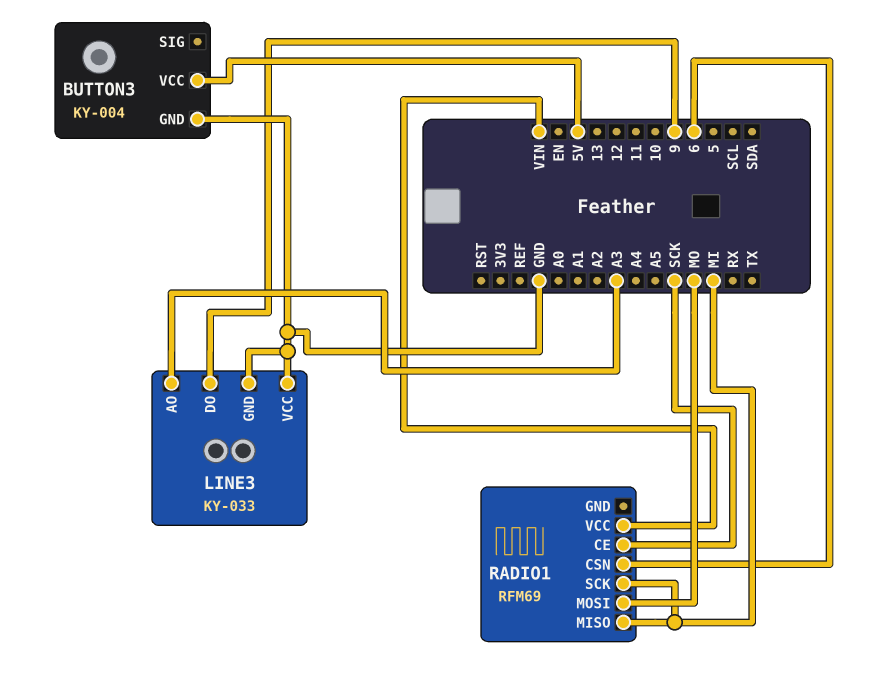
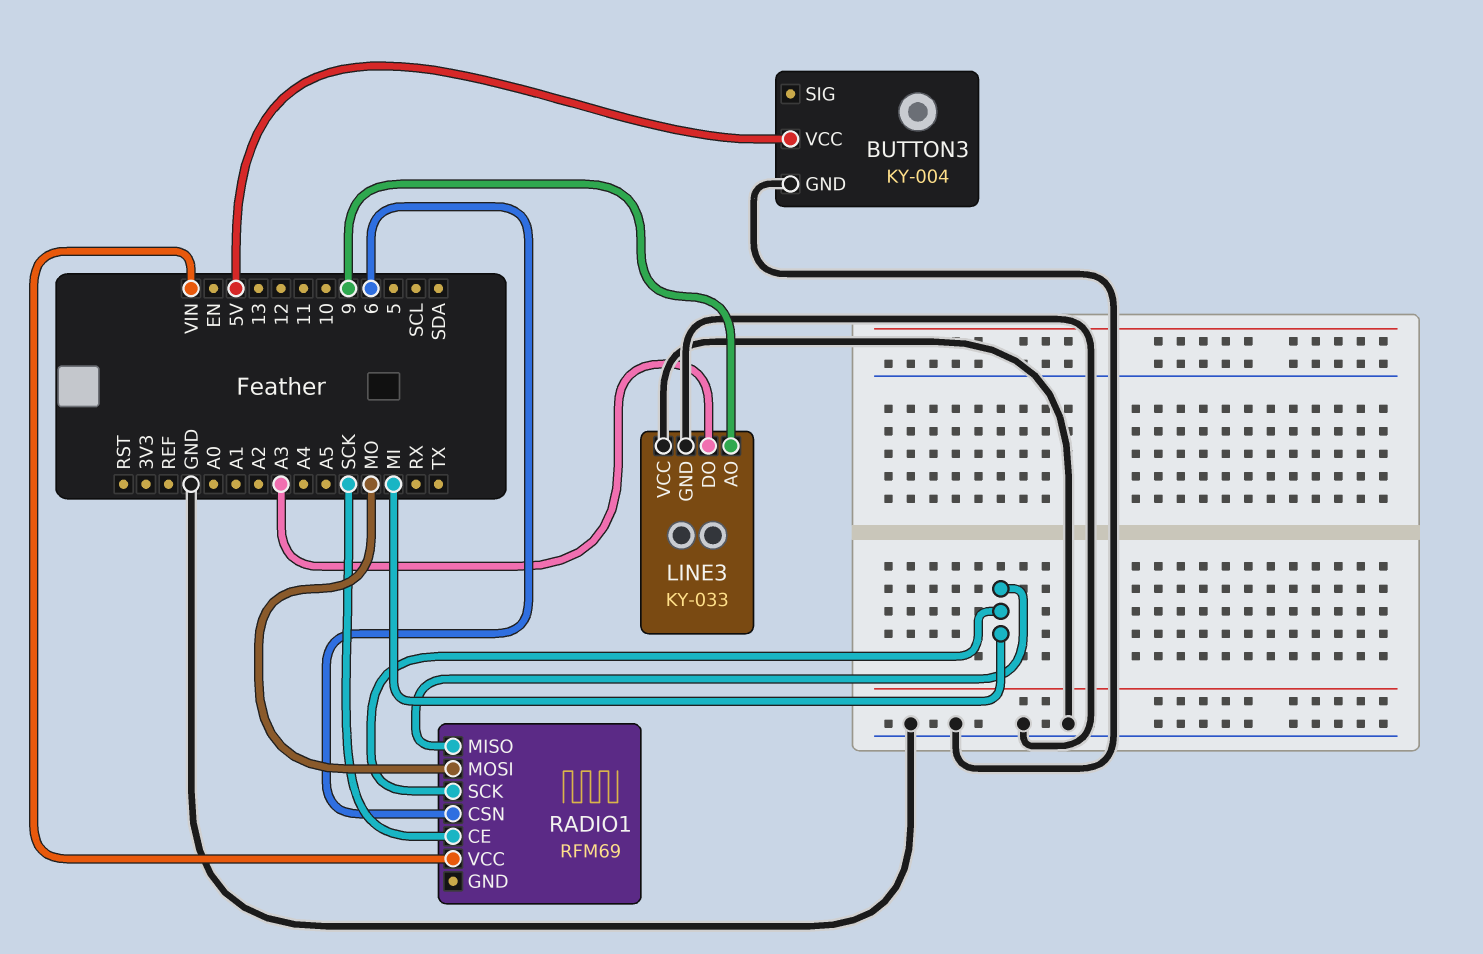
LINE3 pin AO: A3 -> 9
LINE3 pin DO: 9 -> A3

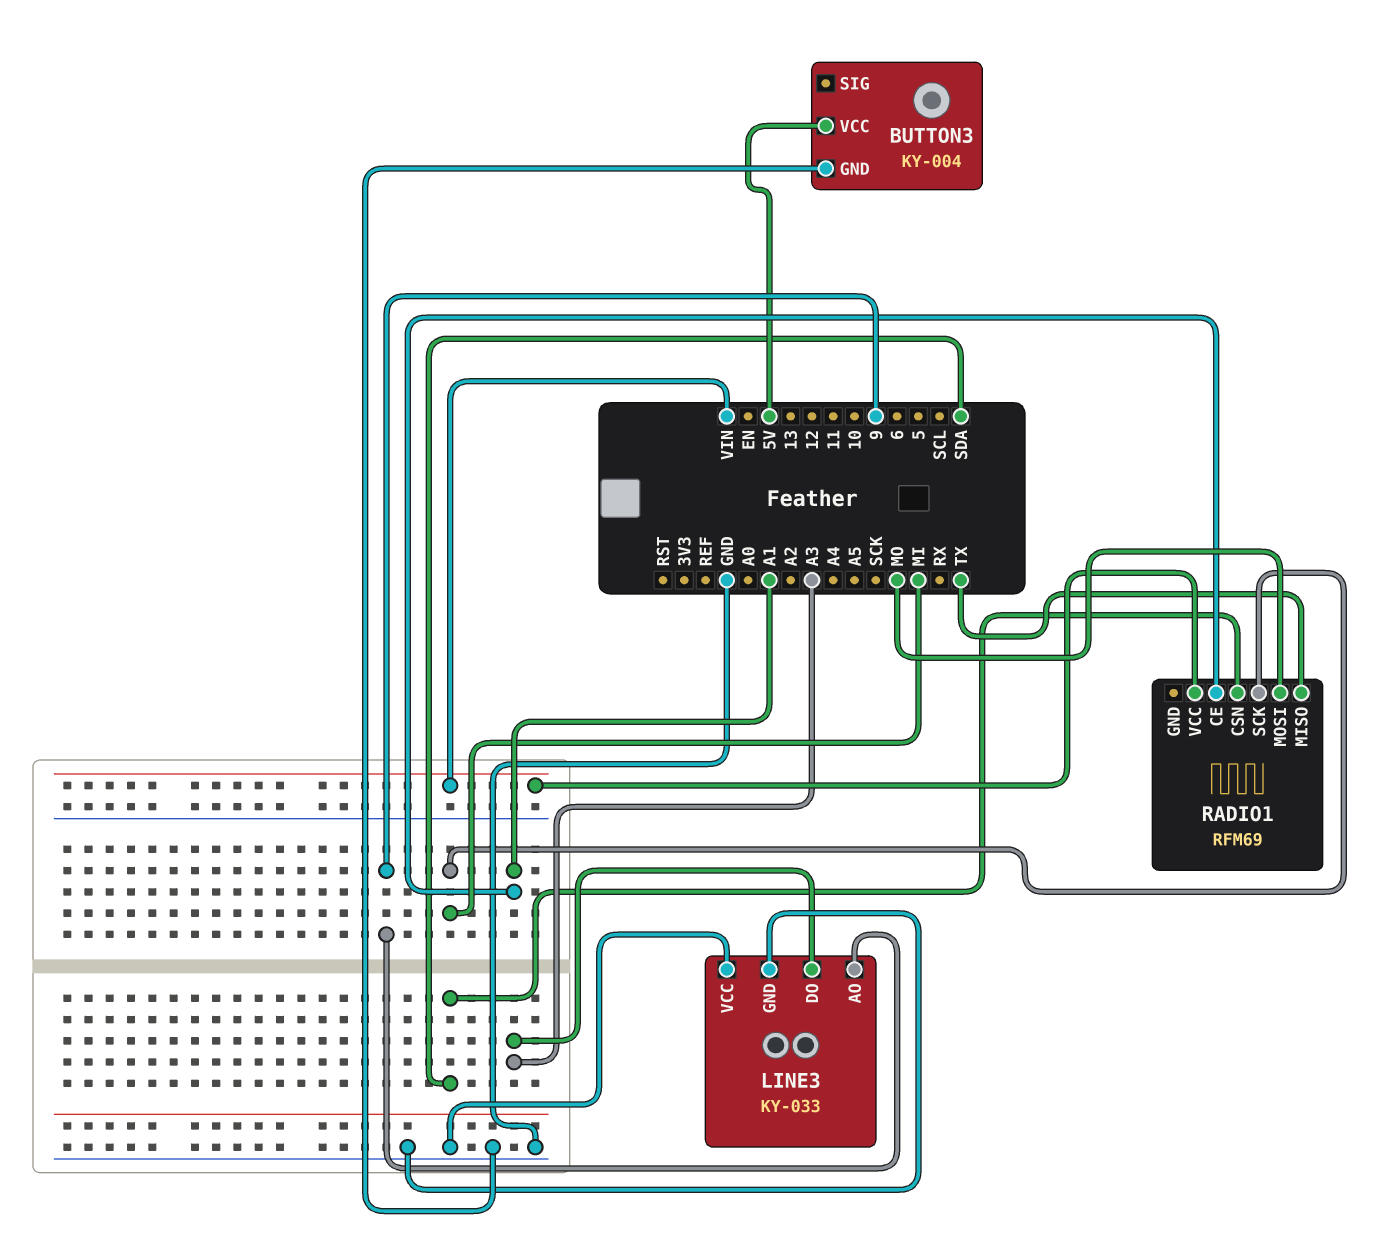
RADIO1 pin CE: SCK -> A1
RADIO1 pin CSN: 6 -> SDA
RADIO1 pin MISO: MI -> TX

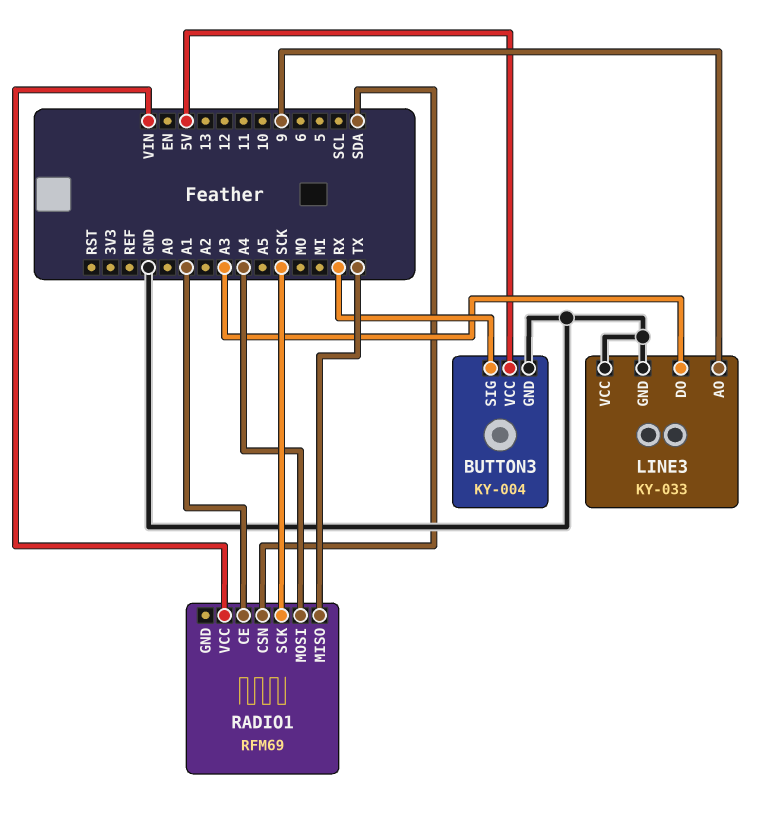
BUTTON3 pin SIG: none -> RX
RADIO1 pin MOSI: MO -> A4
RADIO1 pin SCK: MI -> SCK

